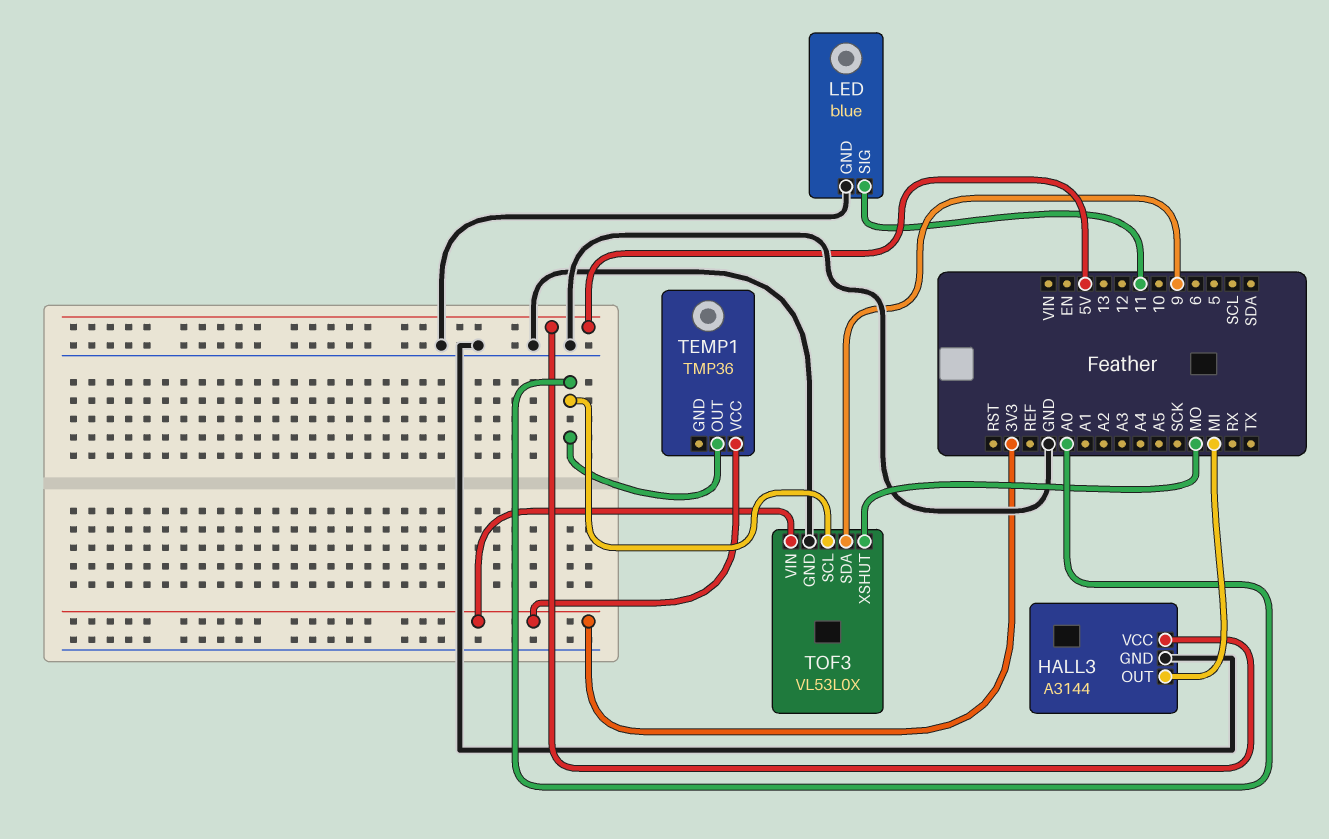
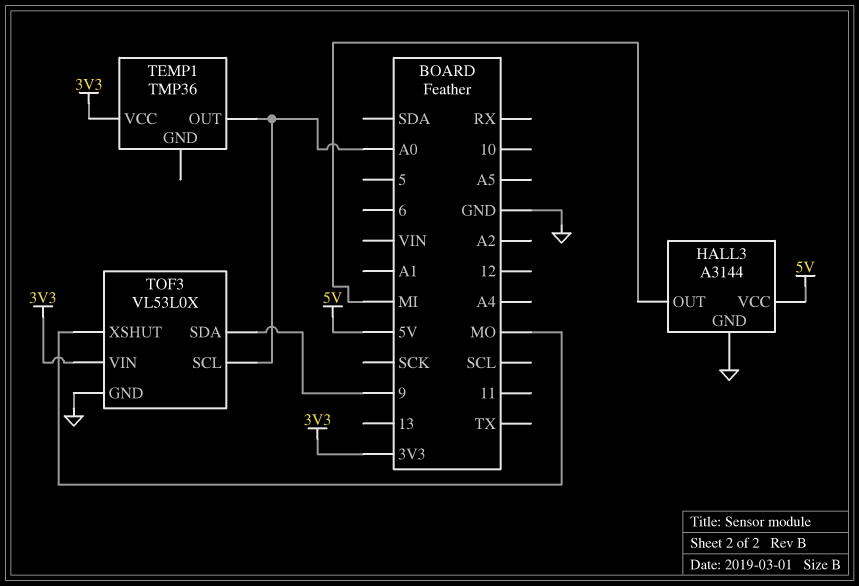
LED: blue -> none
LED pin GND: GND -> none
LED pin SIG: 11 -> none

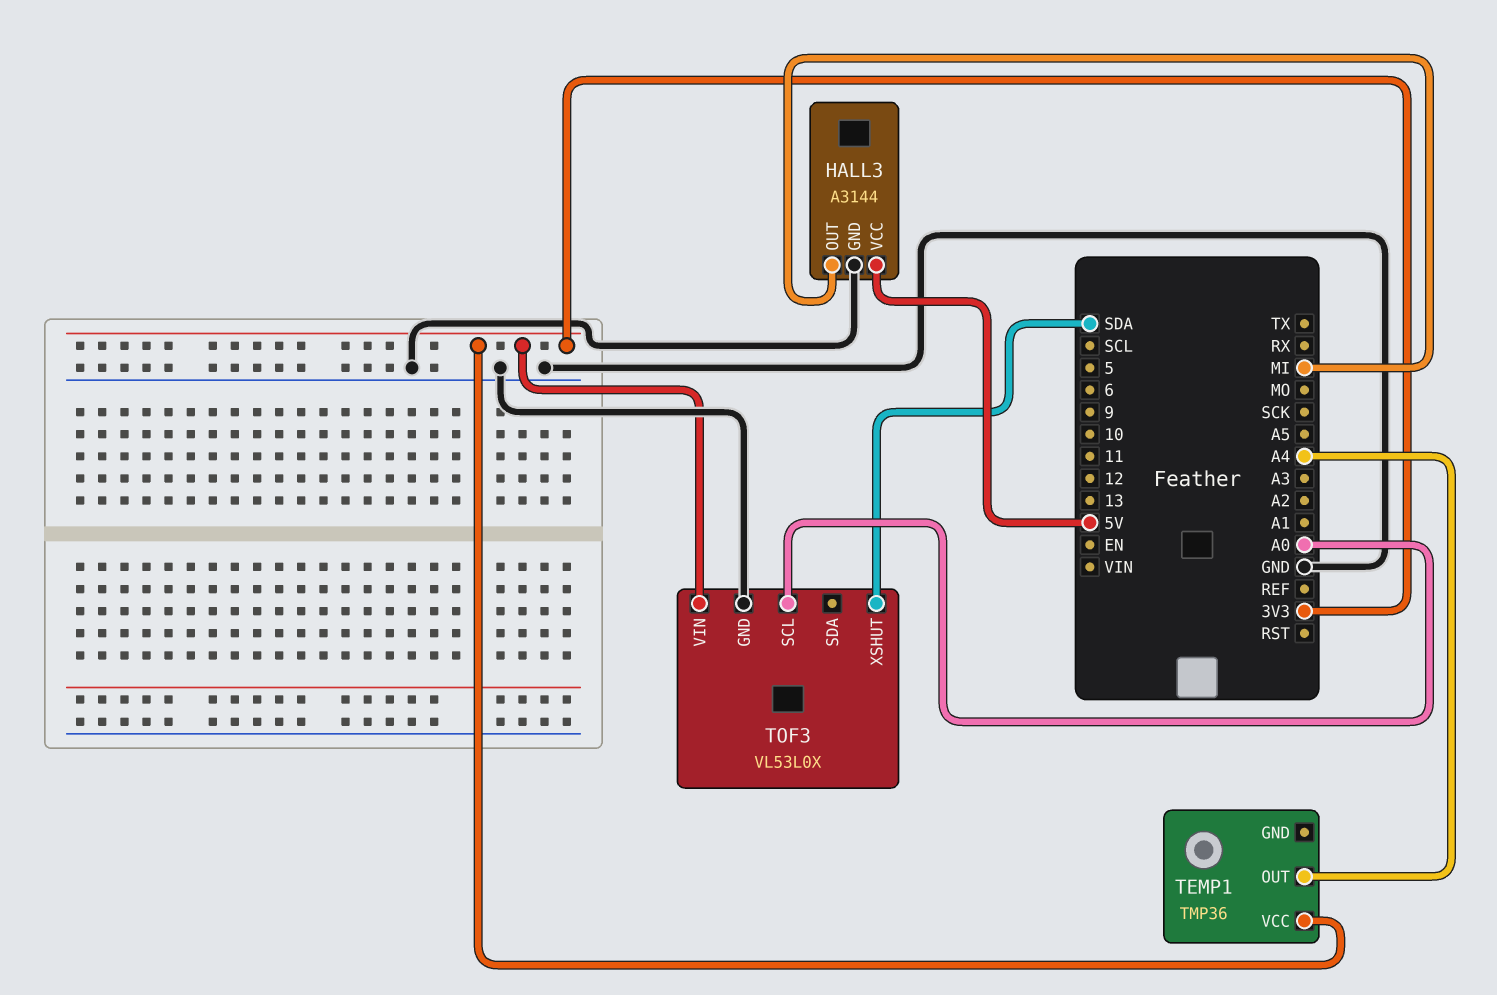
TEMP1 pin OUT: A0 -> A4
TOF3 pin SDA: 9 -> none
TOF3 pin XSHUT: MO -> SDA

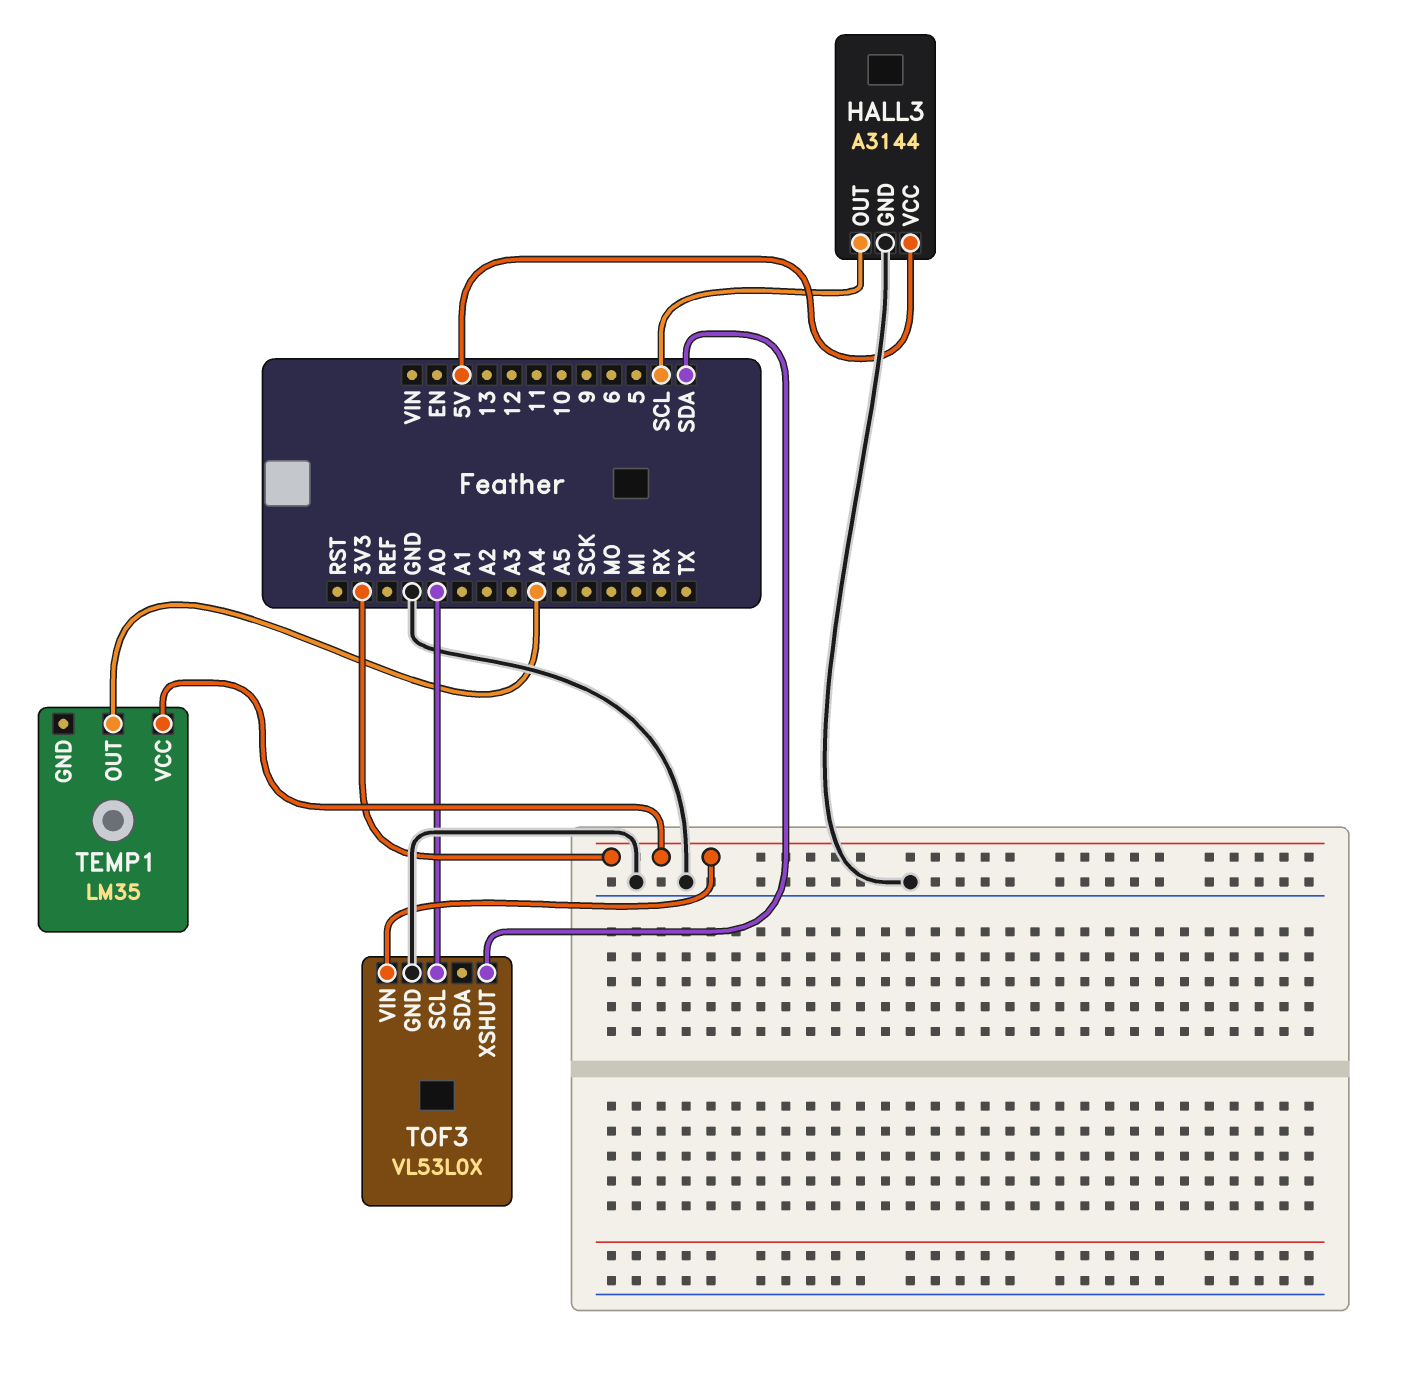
HALL3 pin OUT: MI -> SCL
TEMP1: TMP36 -> LM35

